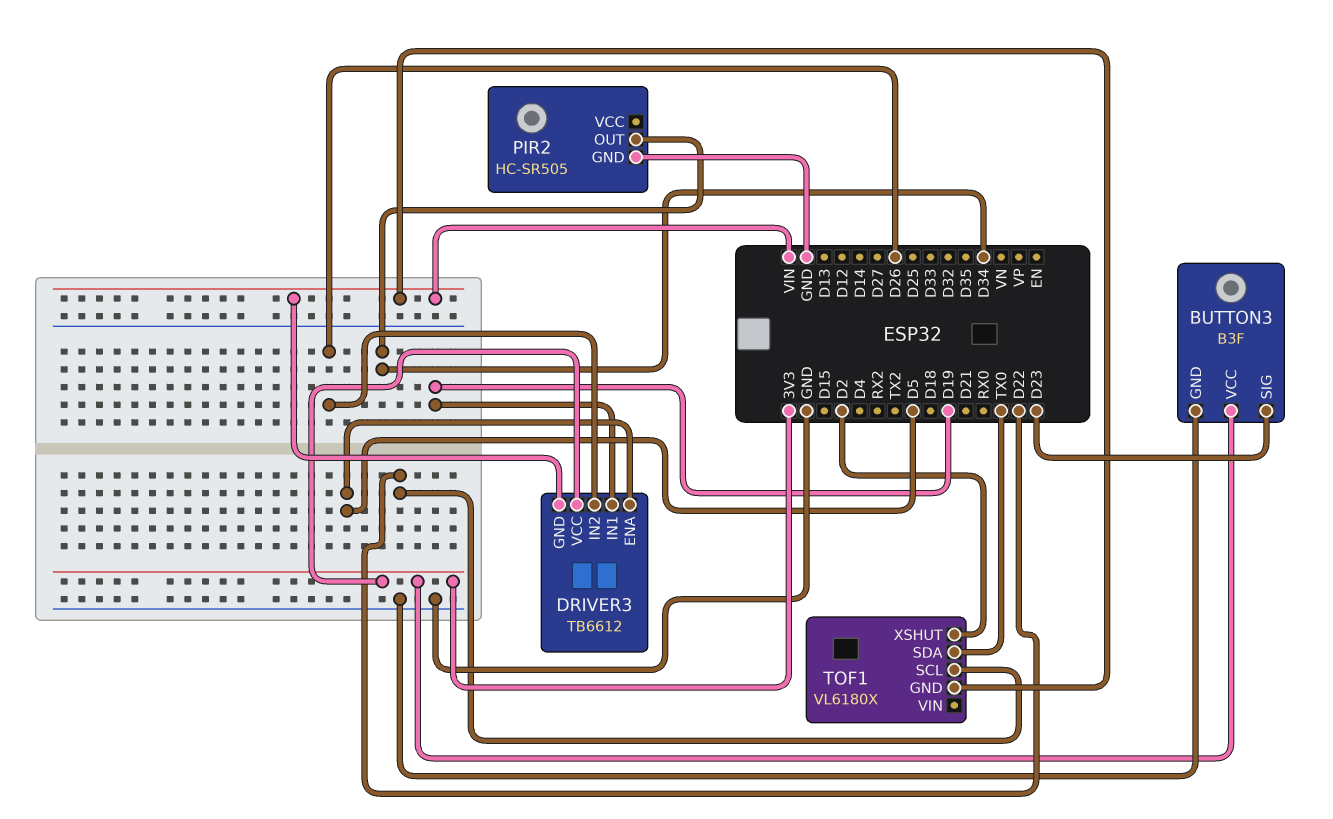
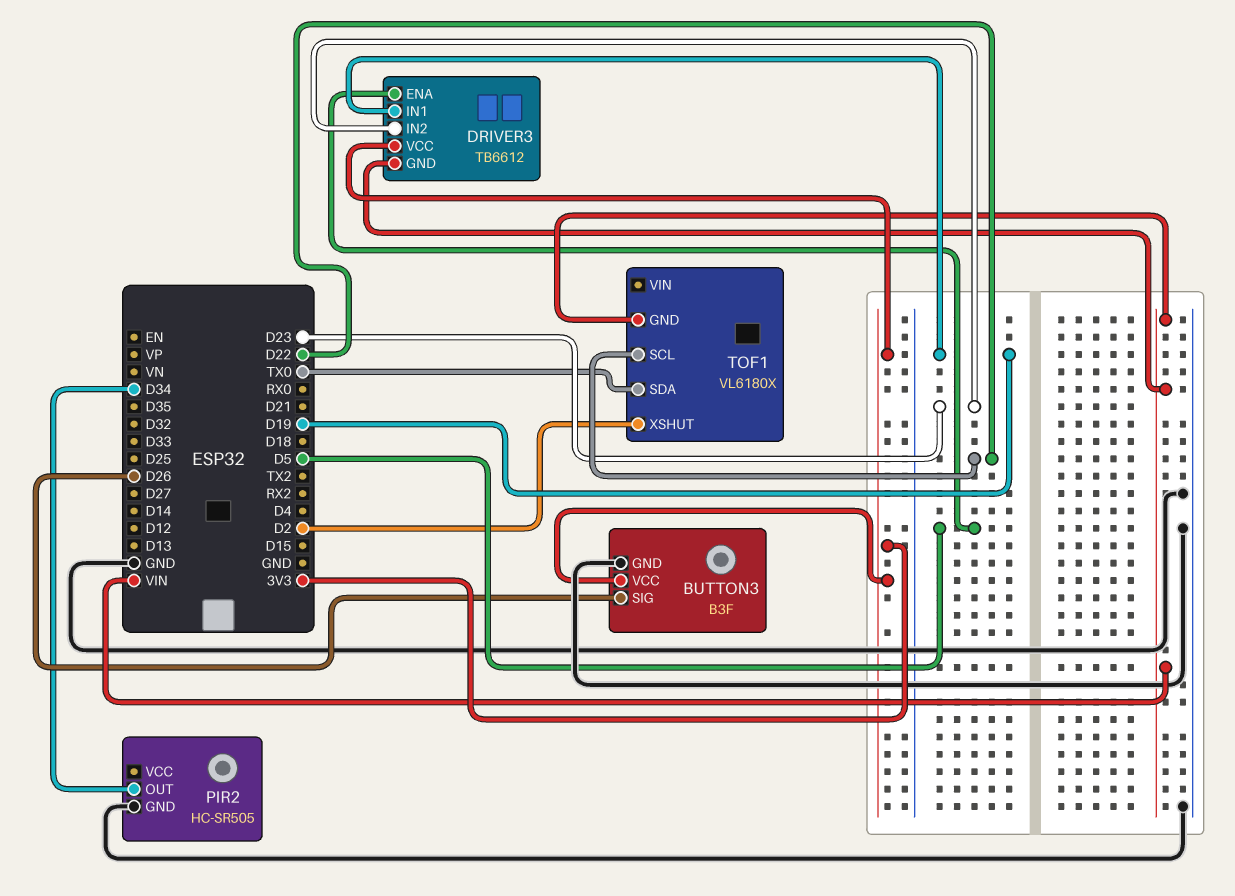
BUTTON3 pin SIG: D23 -> D26
DRIVER3 pin IN2: D26 -> D23

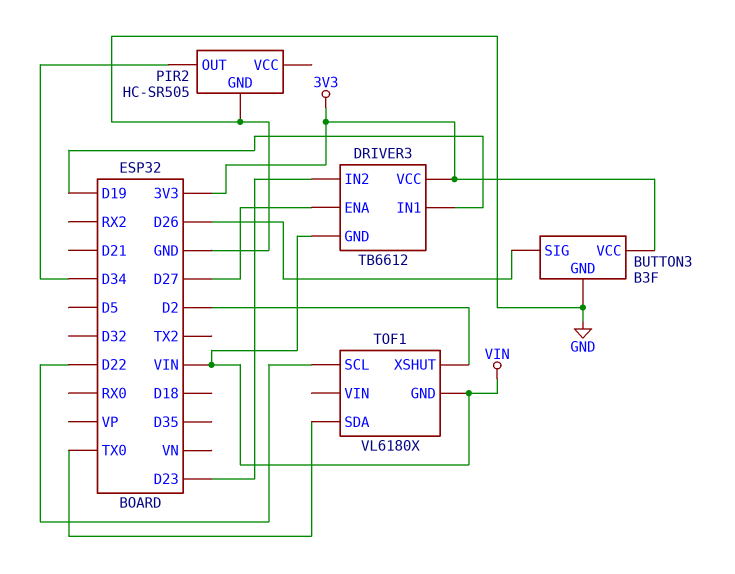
DRIVER3 pin ENA: D5 -> D27

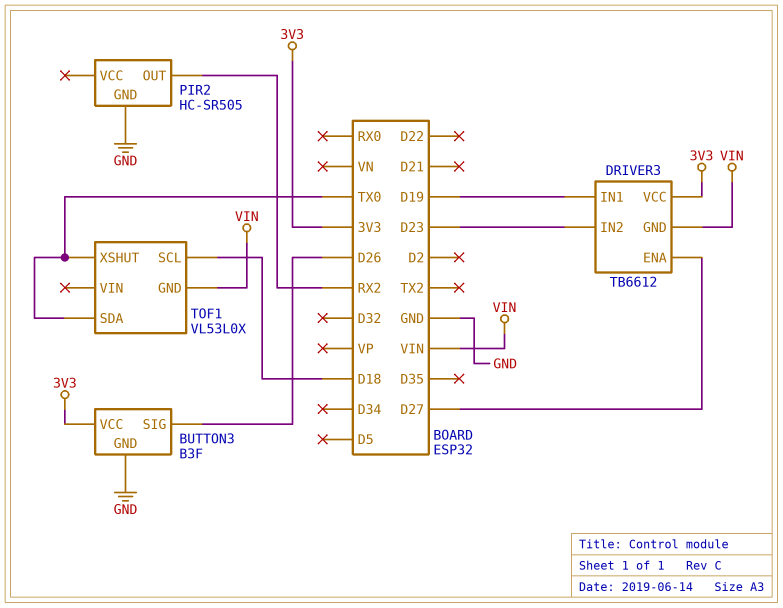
PIR2 pin OUT: D34 -> RX2
TOF1: VL6180X -> VL53L0X
TOF1 pin SCL: D22 -> D18
TOF1 pin XSHUT: D2 -> TX0

